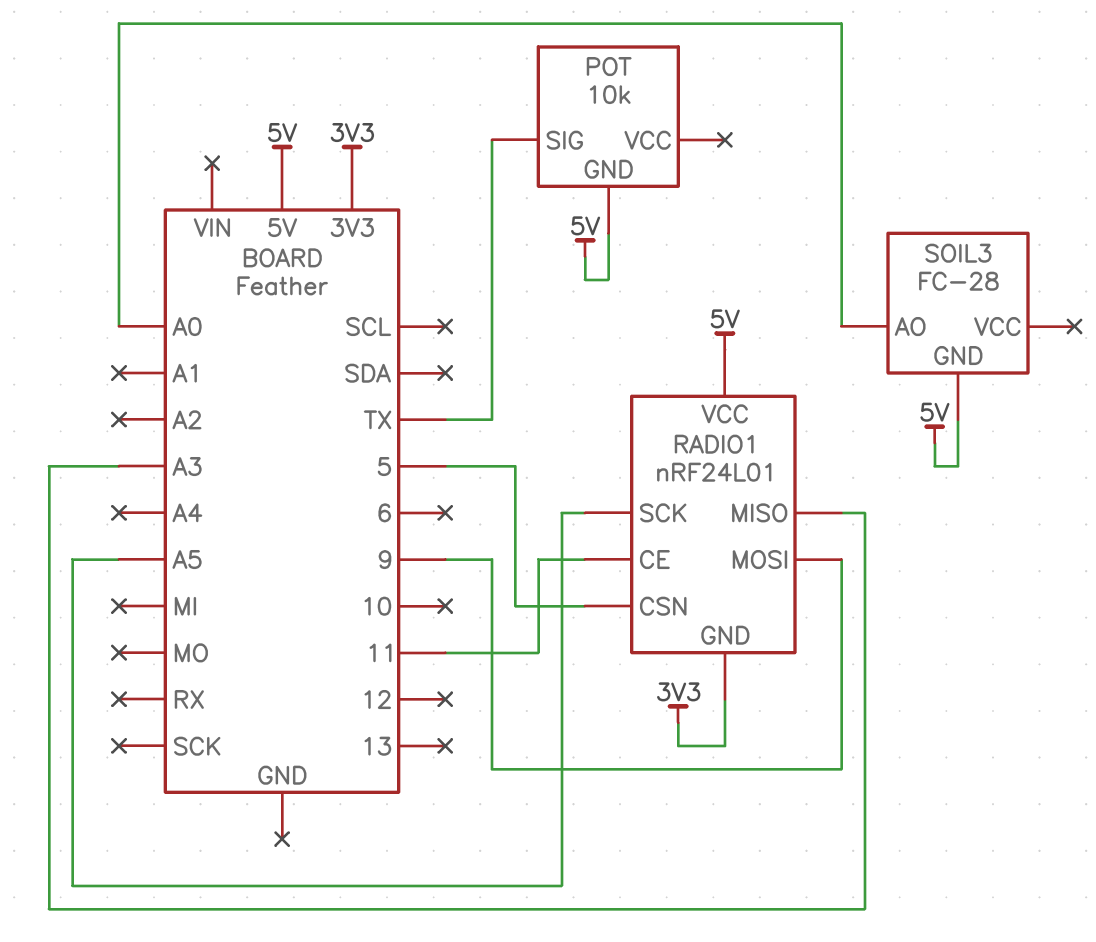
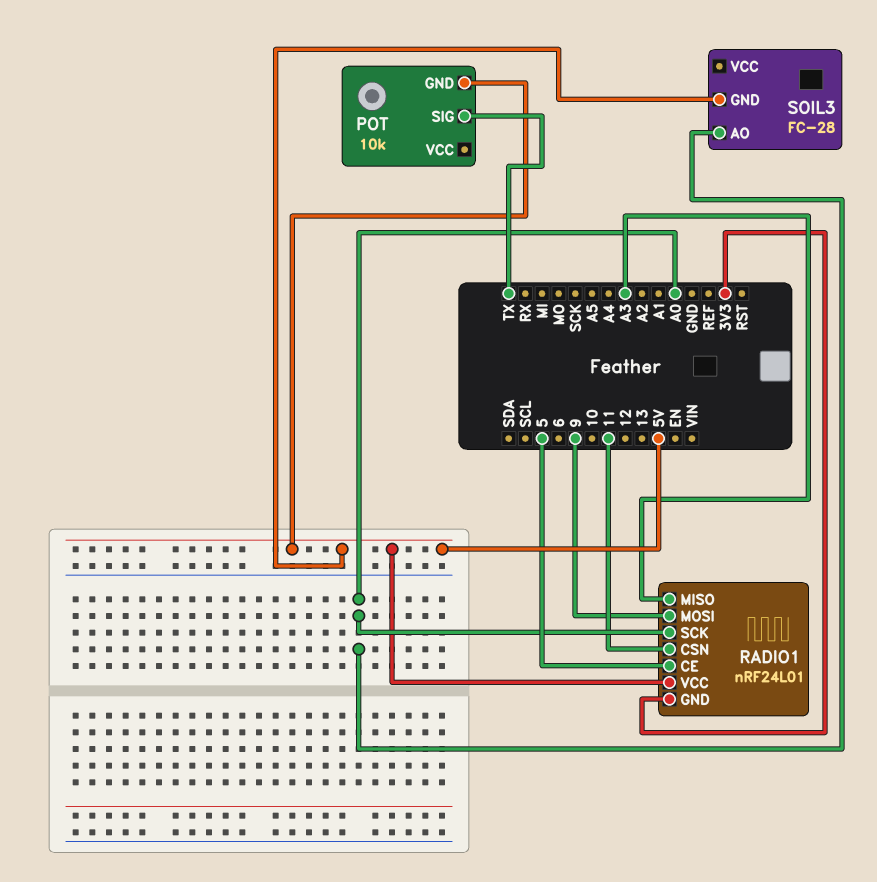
RADIO1 pin CE: 11 -> 5
RADIO1 pin CSN: 5 -> 11
RADIO1 pin SCK: A5 -> A0

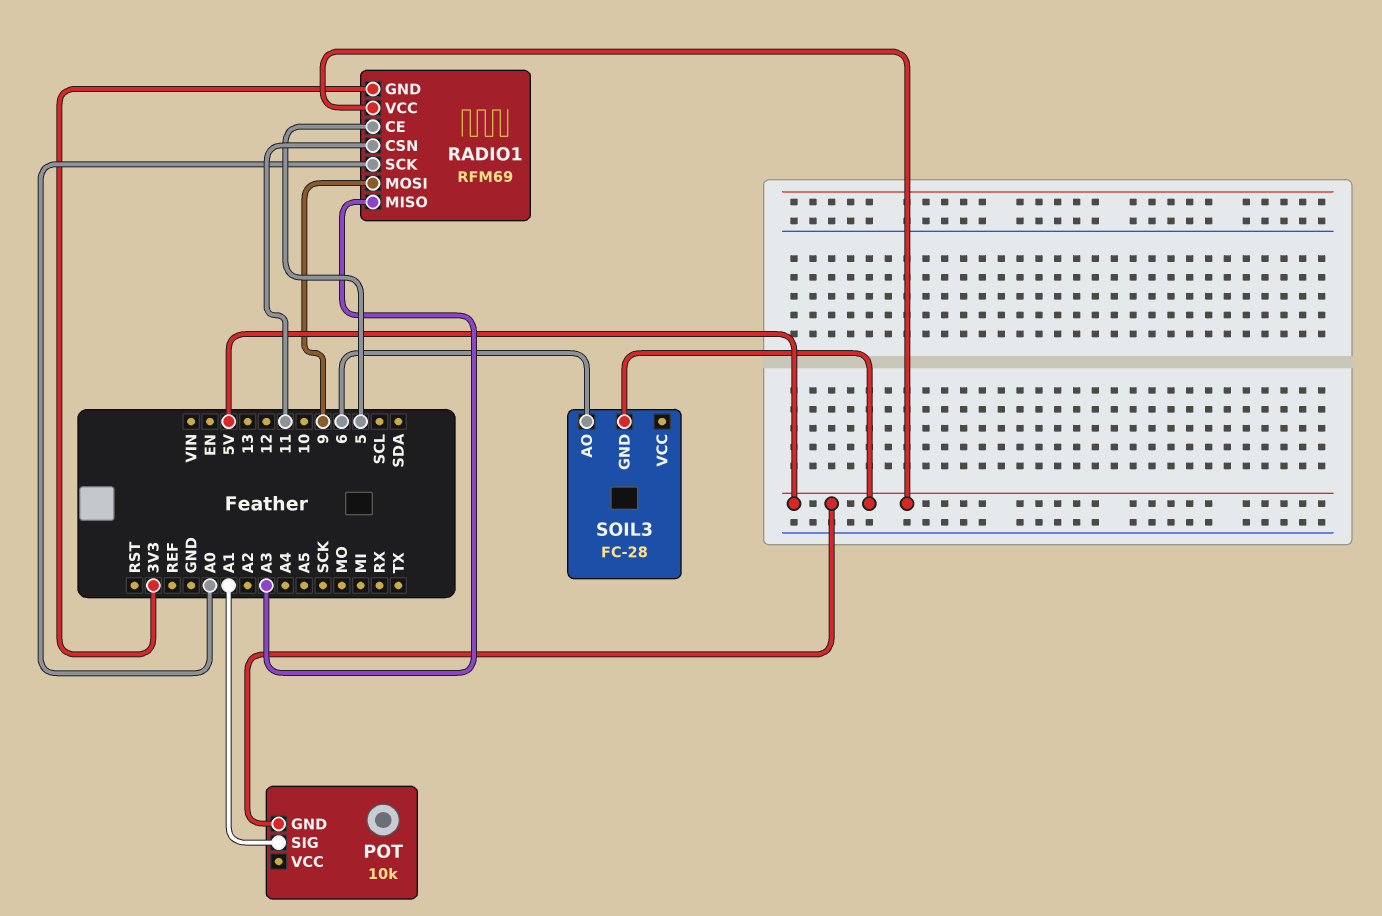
POT pin SIG: TX -> A1
RADIO1: nRF24L01 -> RFM69
SOIL3 pin AO: A0 -> 6

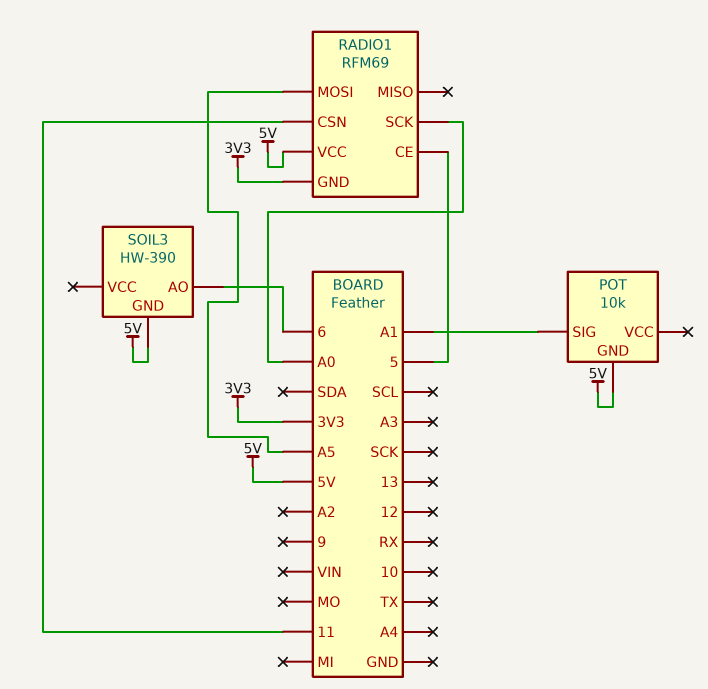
RADIO1 pin MISO: A3 -> none
RADIO1 pin MOSI: 9 -> A5
SOIL3: FC-28 -> HW-390

